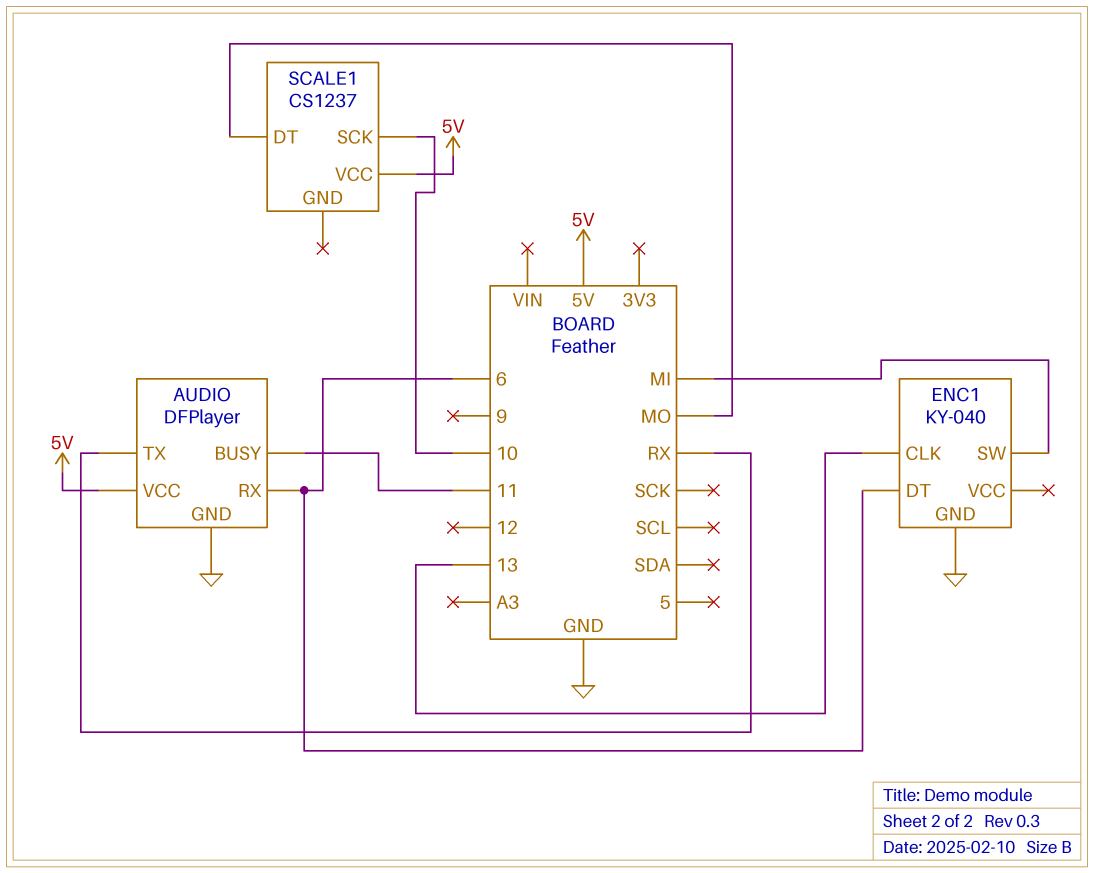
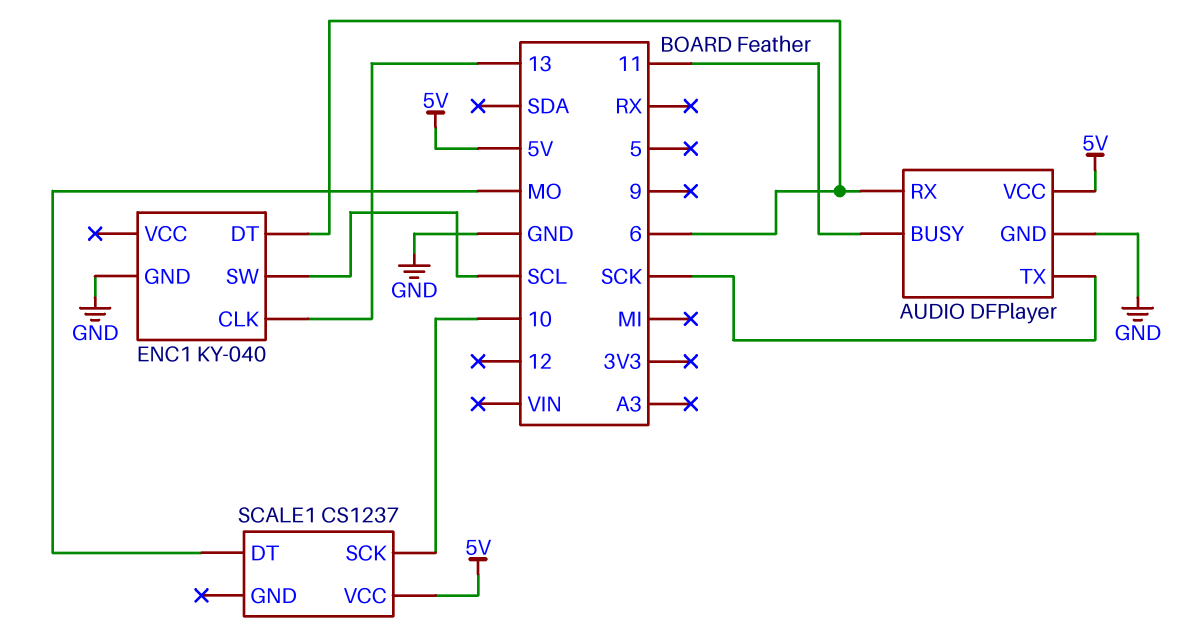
AUDIO pin TX: RX -> SCK
ENC1 pin SW: MI -> SCL

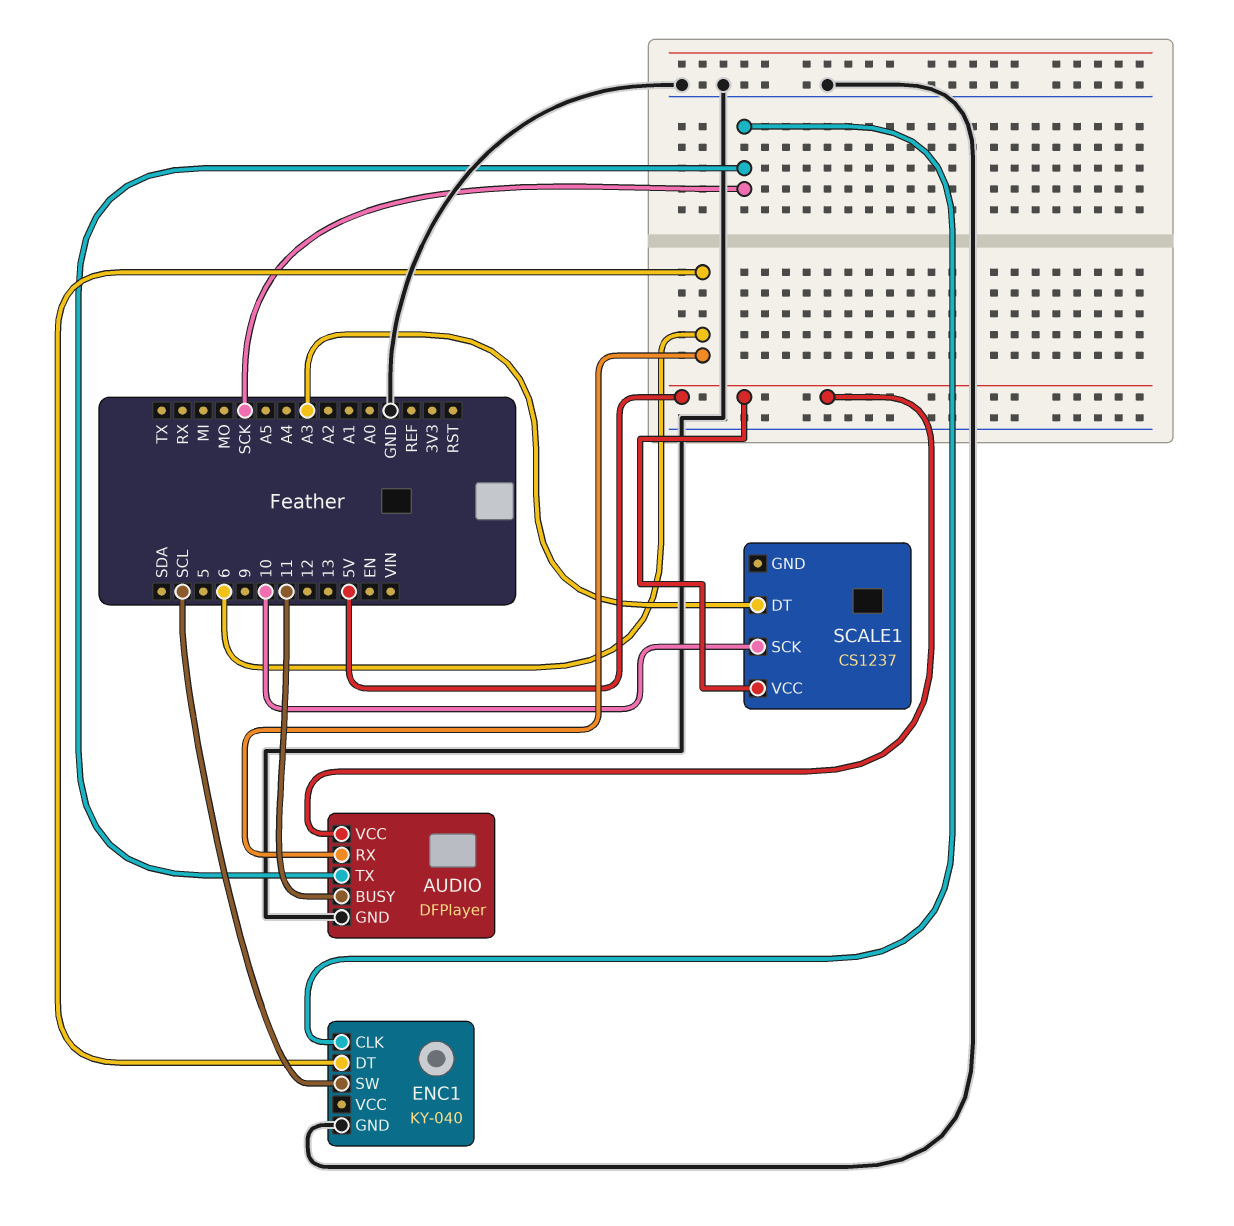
ENC1 pin CLK: 13 -> SCK
SCALE1 pin DT: MO -> A3

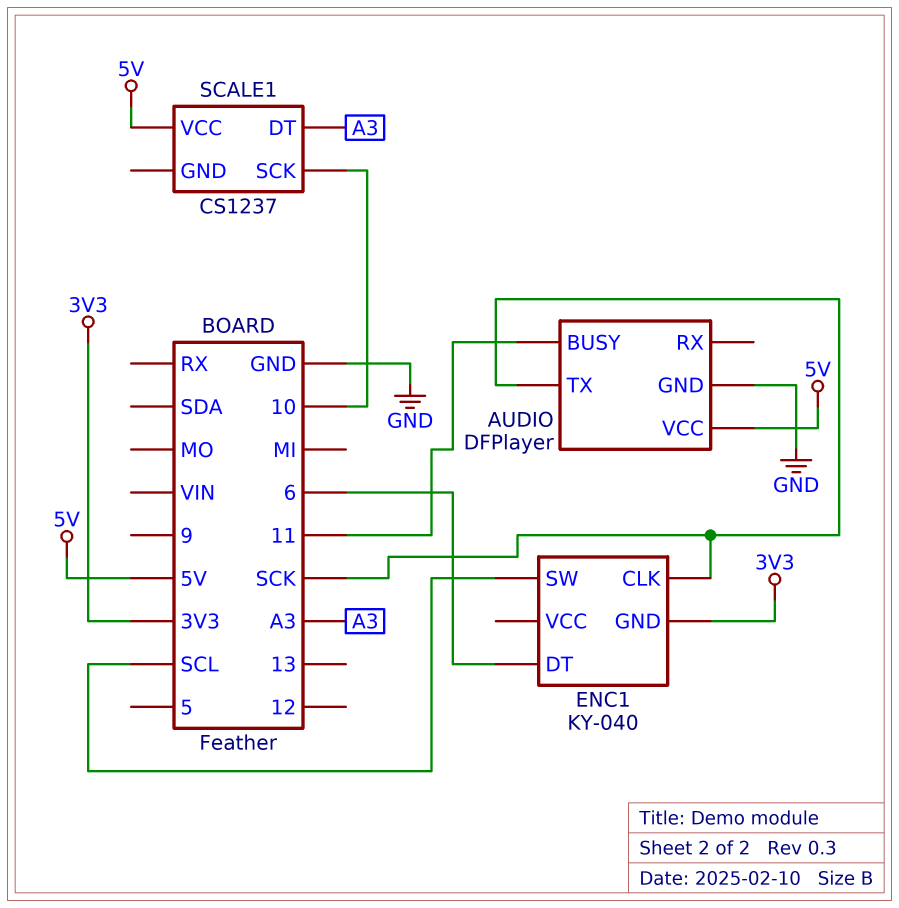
AUDIO pin RX: 6 -> none
ENC1 pin GND: GND -> 3V3

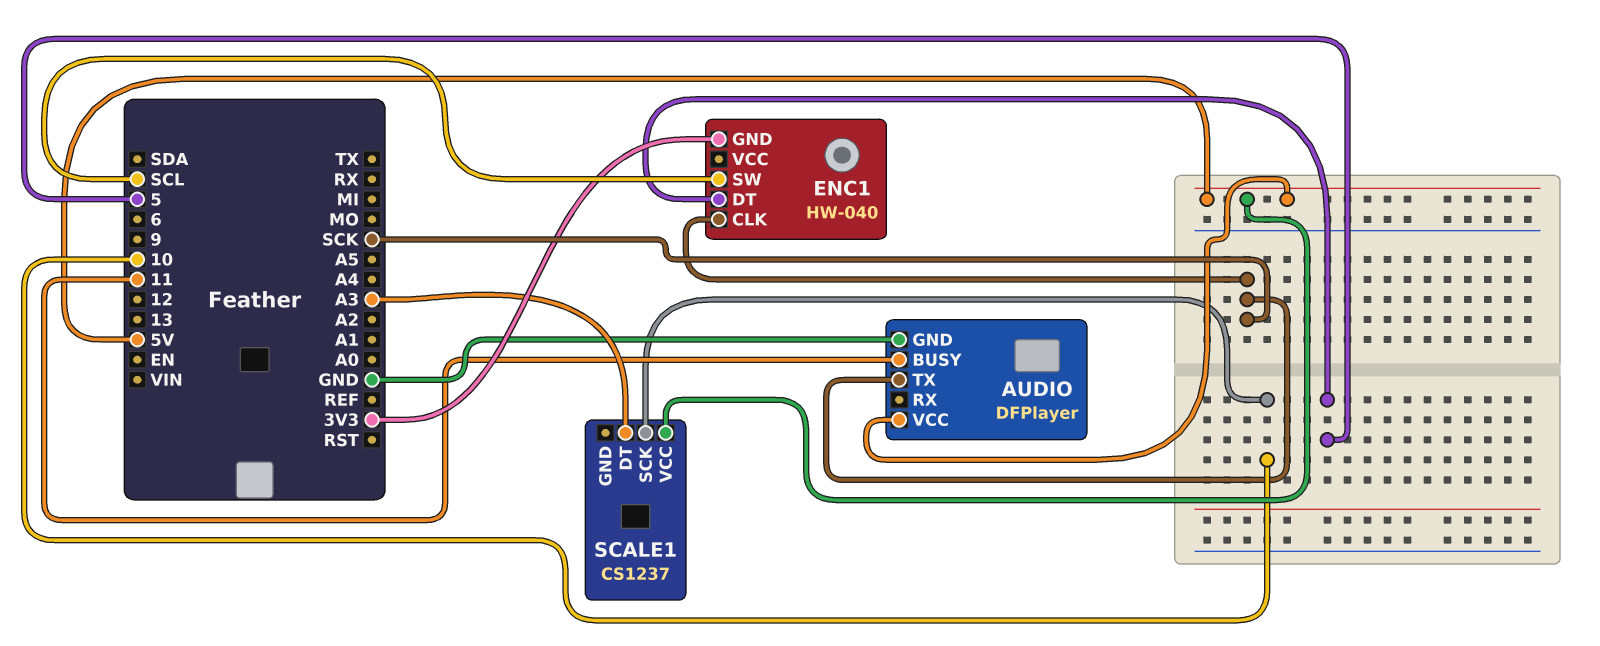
ENC1: KY-040 -> HW-040
ENC1 pin DT: 6 -> 5

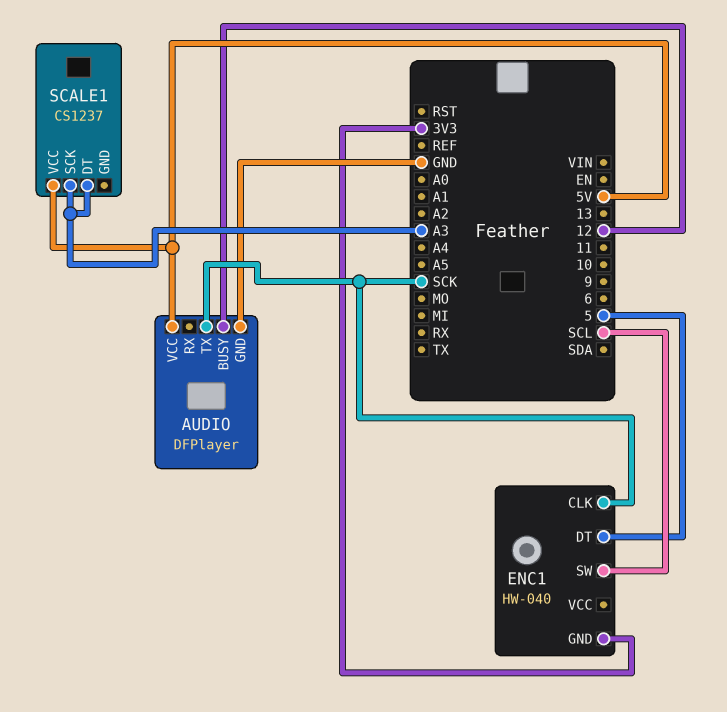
AUDIO pin BUSY: 11 -> 12
SCALE1 pin SCK: 10 -> A3

